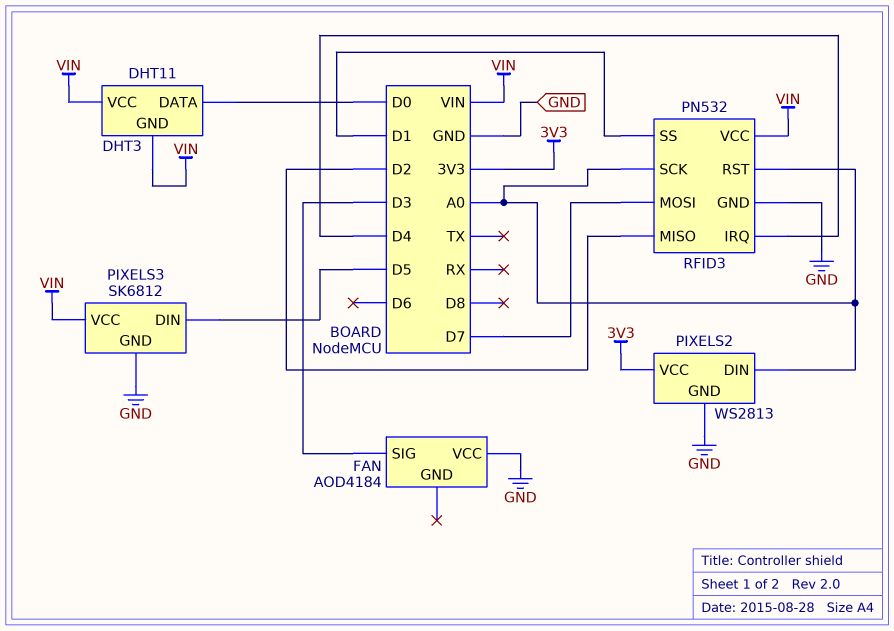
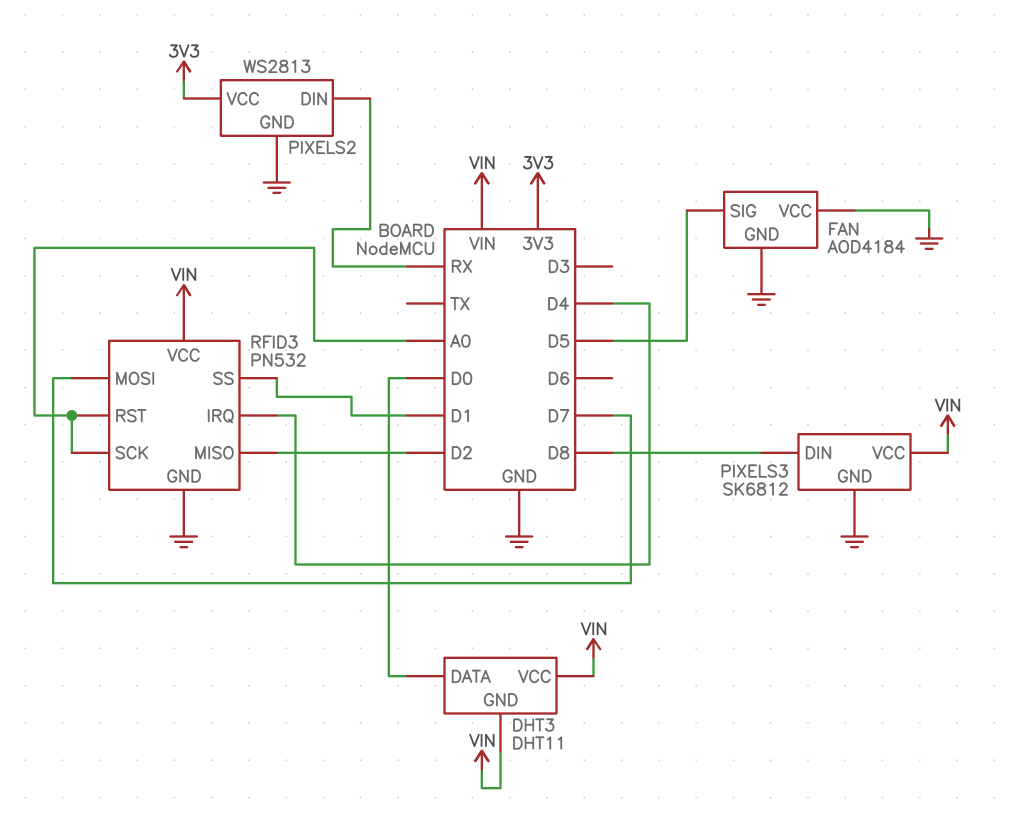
FAN pin GND: none -> GND
FAN pin SIG: D3 -> D5
PIXELS2 pin DIN: A0 -> RX
PIXELS3 pin DIN: D5 -> D8

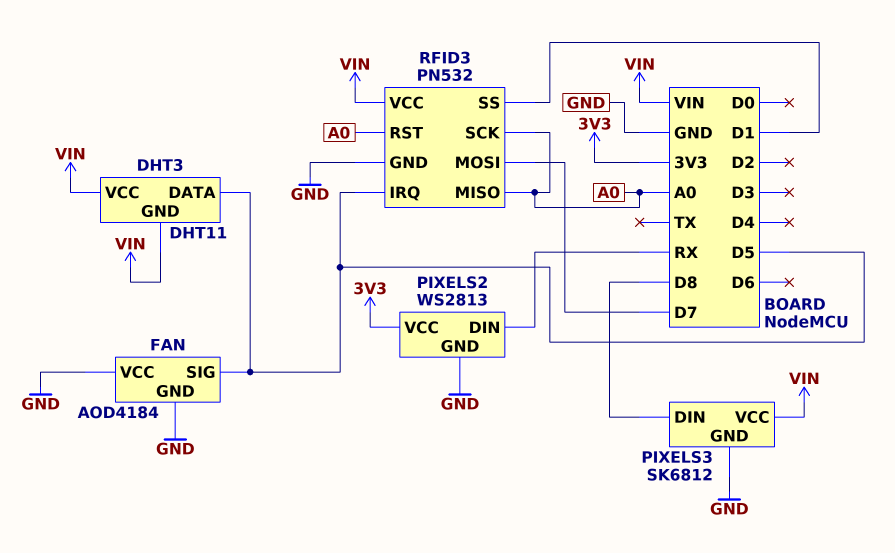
DHT3 pin DATA: D0 -> D5
RFID3 pin IRQ: D4 -> D5
RFID3 pin MISO: D2 -> A0

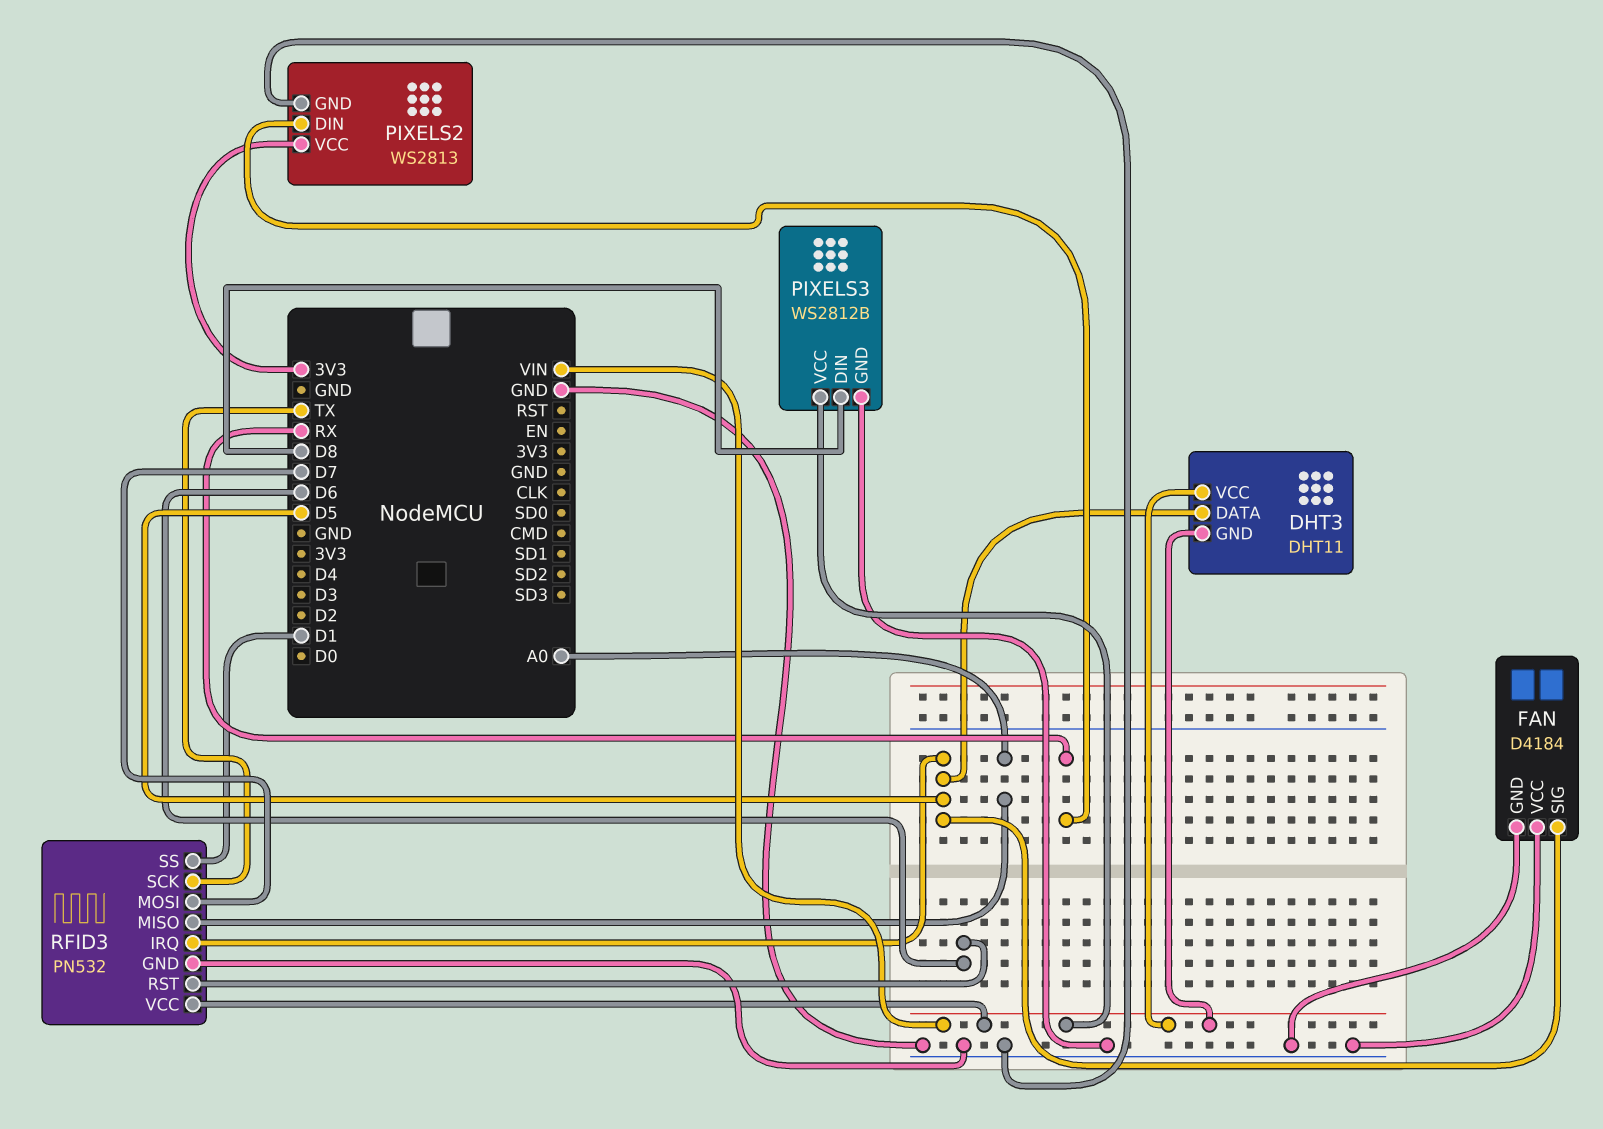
FAN: AOD4184 -> D4184
PIXELS3: SK6812 -> WS2812B
RFID3 pin RST: A0 -> D6
RFID3 pin SCK: A0 -> TX

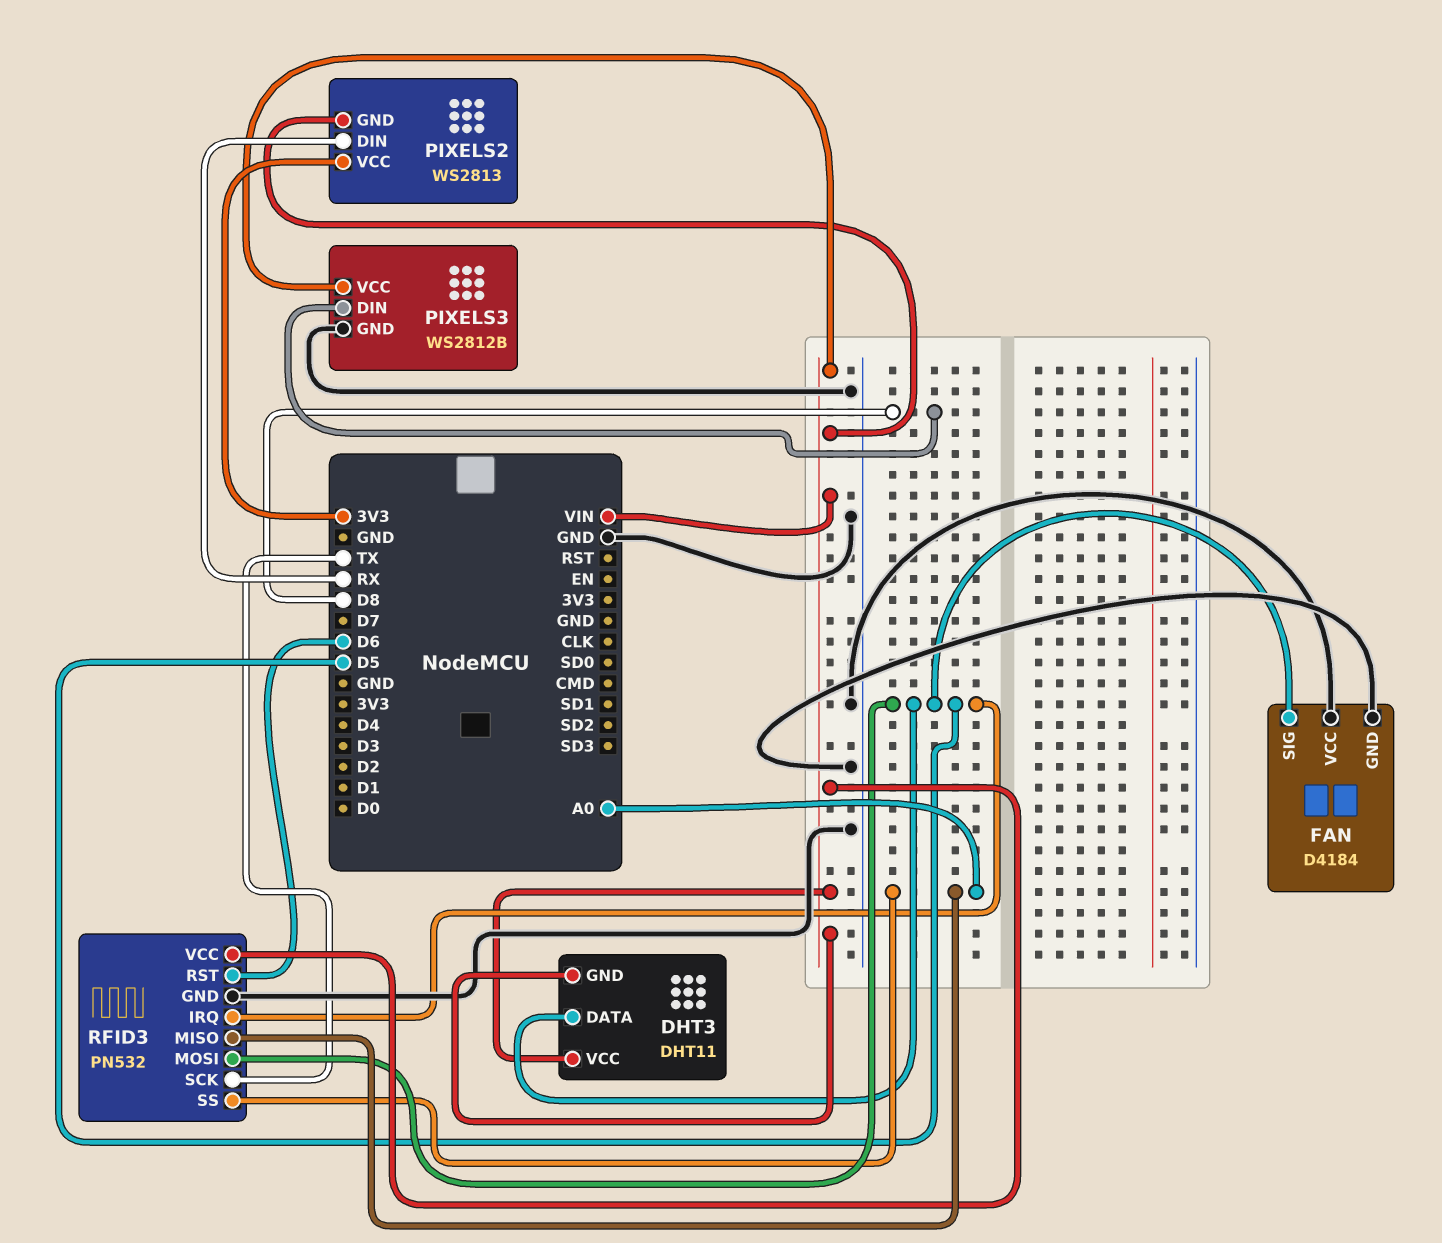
PIXELS2 pin GND: GND -> VIN
RFID3 pin MOSI: D7 -> D5
RFID3 pin SS: D1 -> A0

